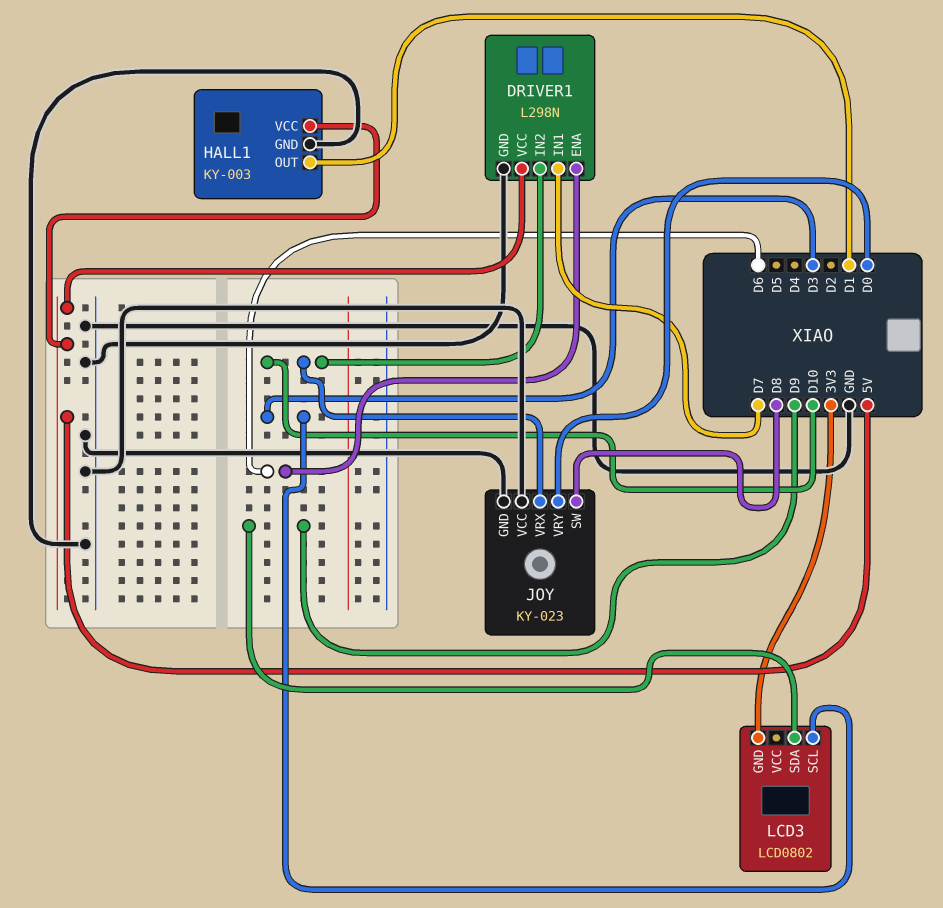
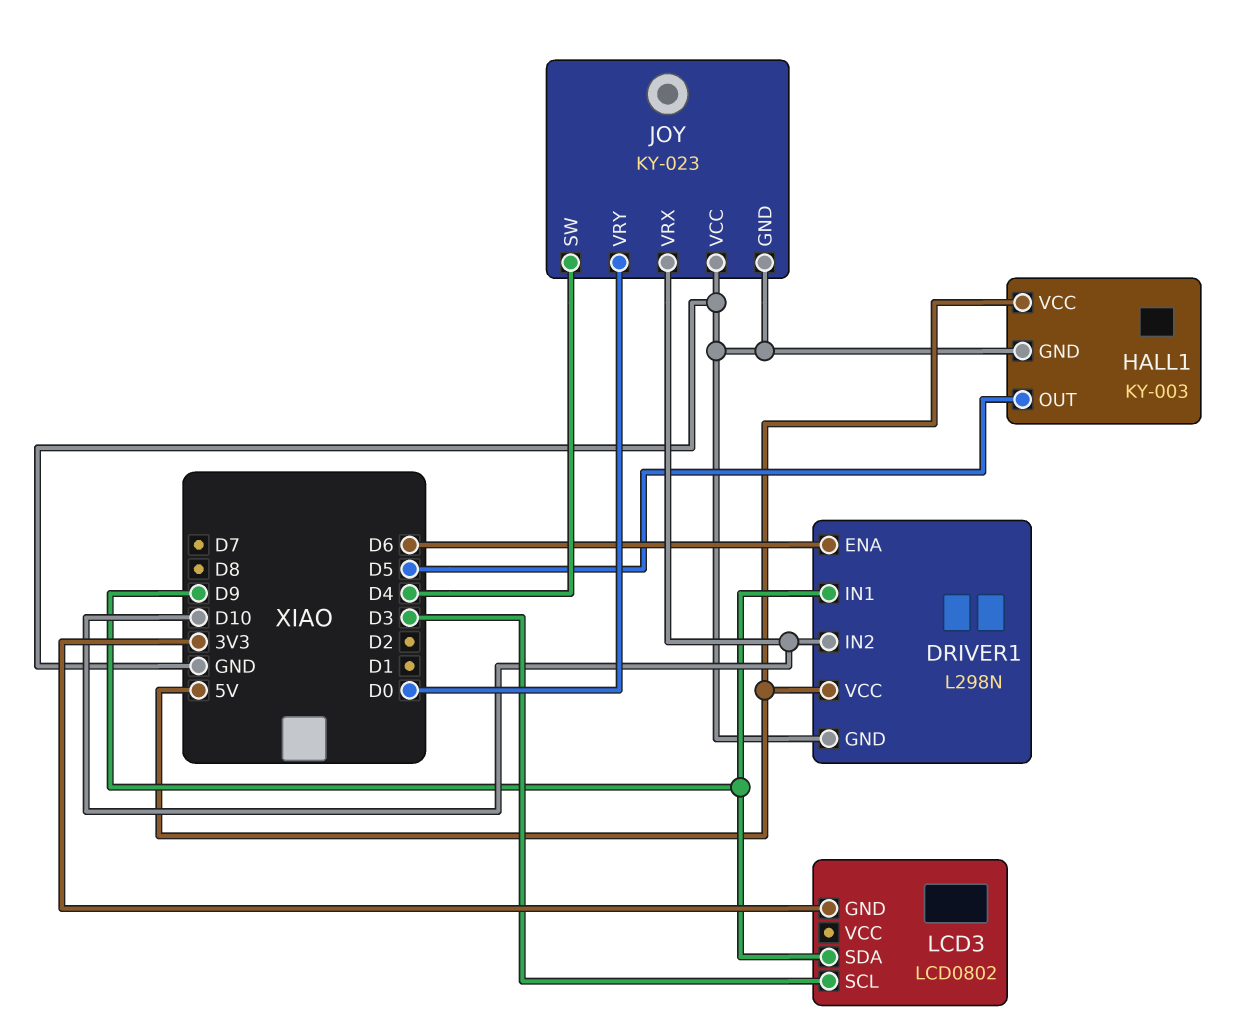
DRIVER1 pin IN1: D7 -> D9
HALL1 pin OUT: D1 -> D5
JOY pin SW: D8 -> D4

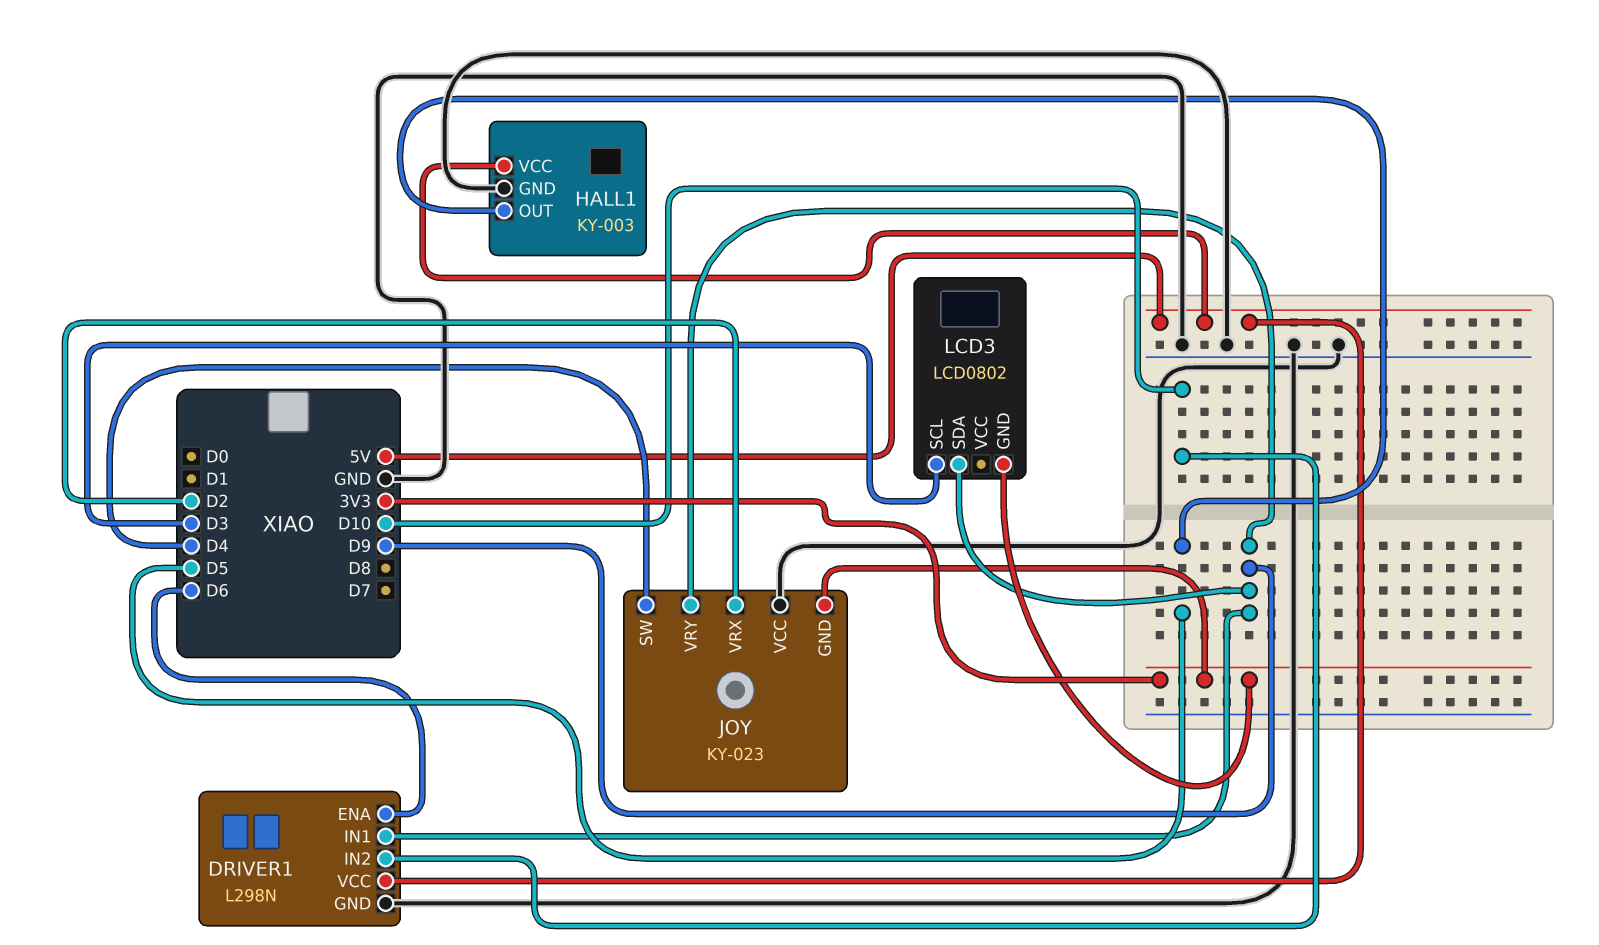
JOY pin GND: GND -> 3V3
JOY pin VRX: D10 -> D2
JOY pin VRY: D0 -> D9

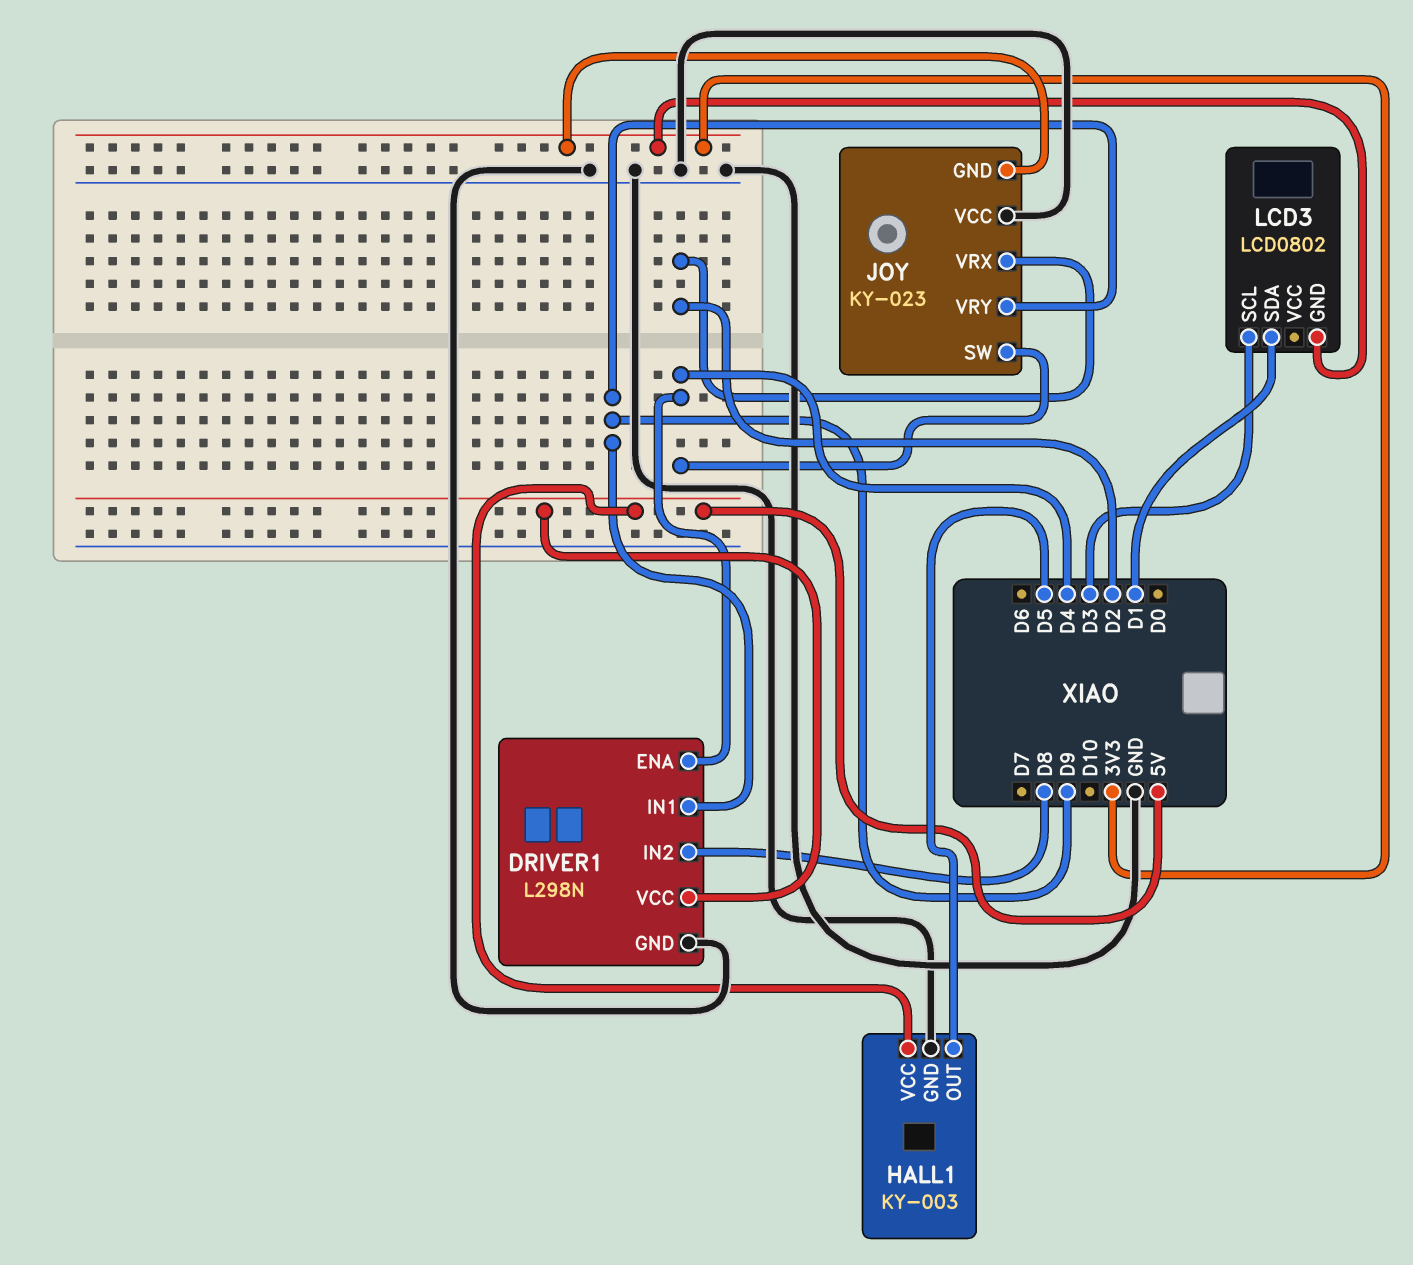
DRIVER1 pin ENA: D6 -> D4
DRIVER1 pin IN2: D10 -> D8
LCD3 pin SDA: D9 -> D1

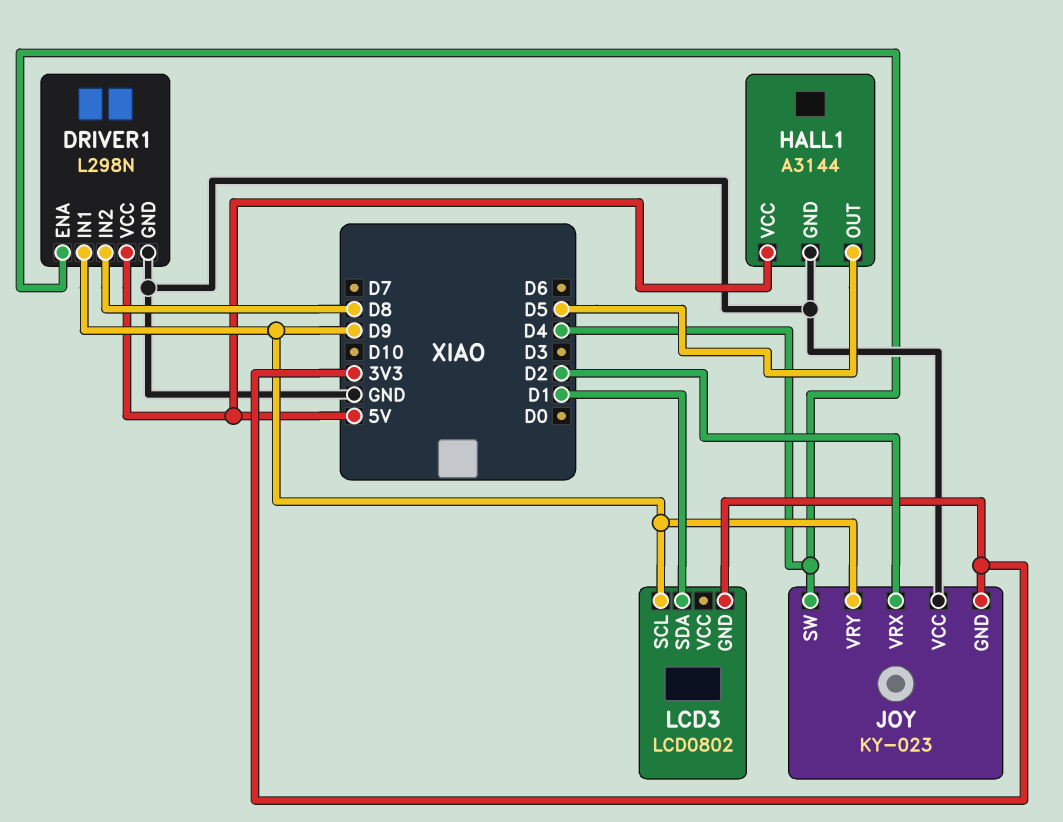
HALL1: KY-003 -> A3144
LCD3 pin SCL: D3 -> D9

